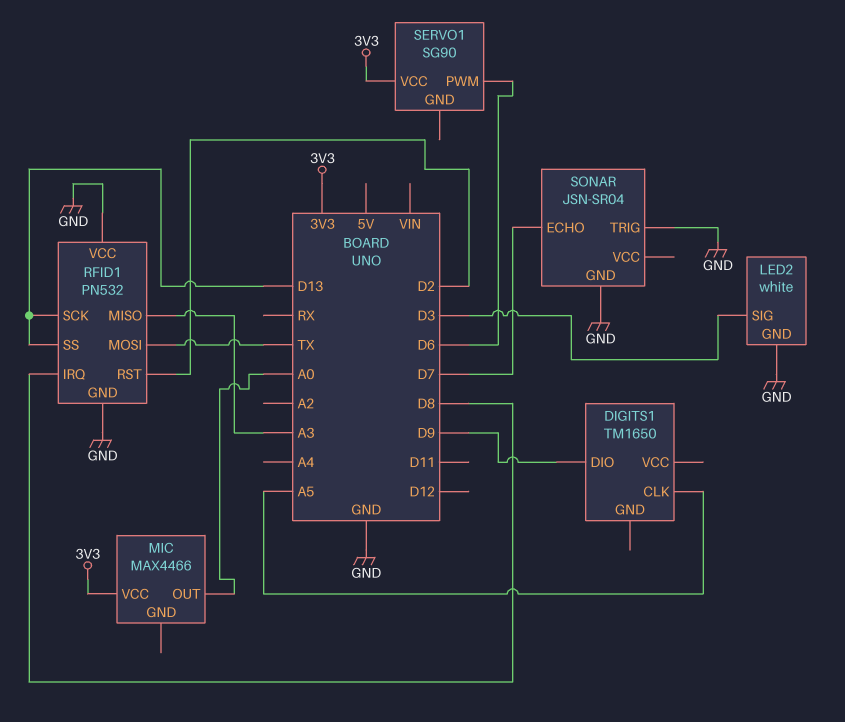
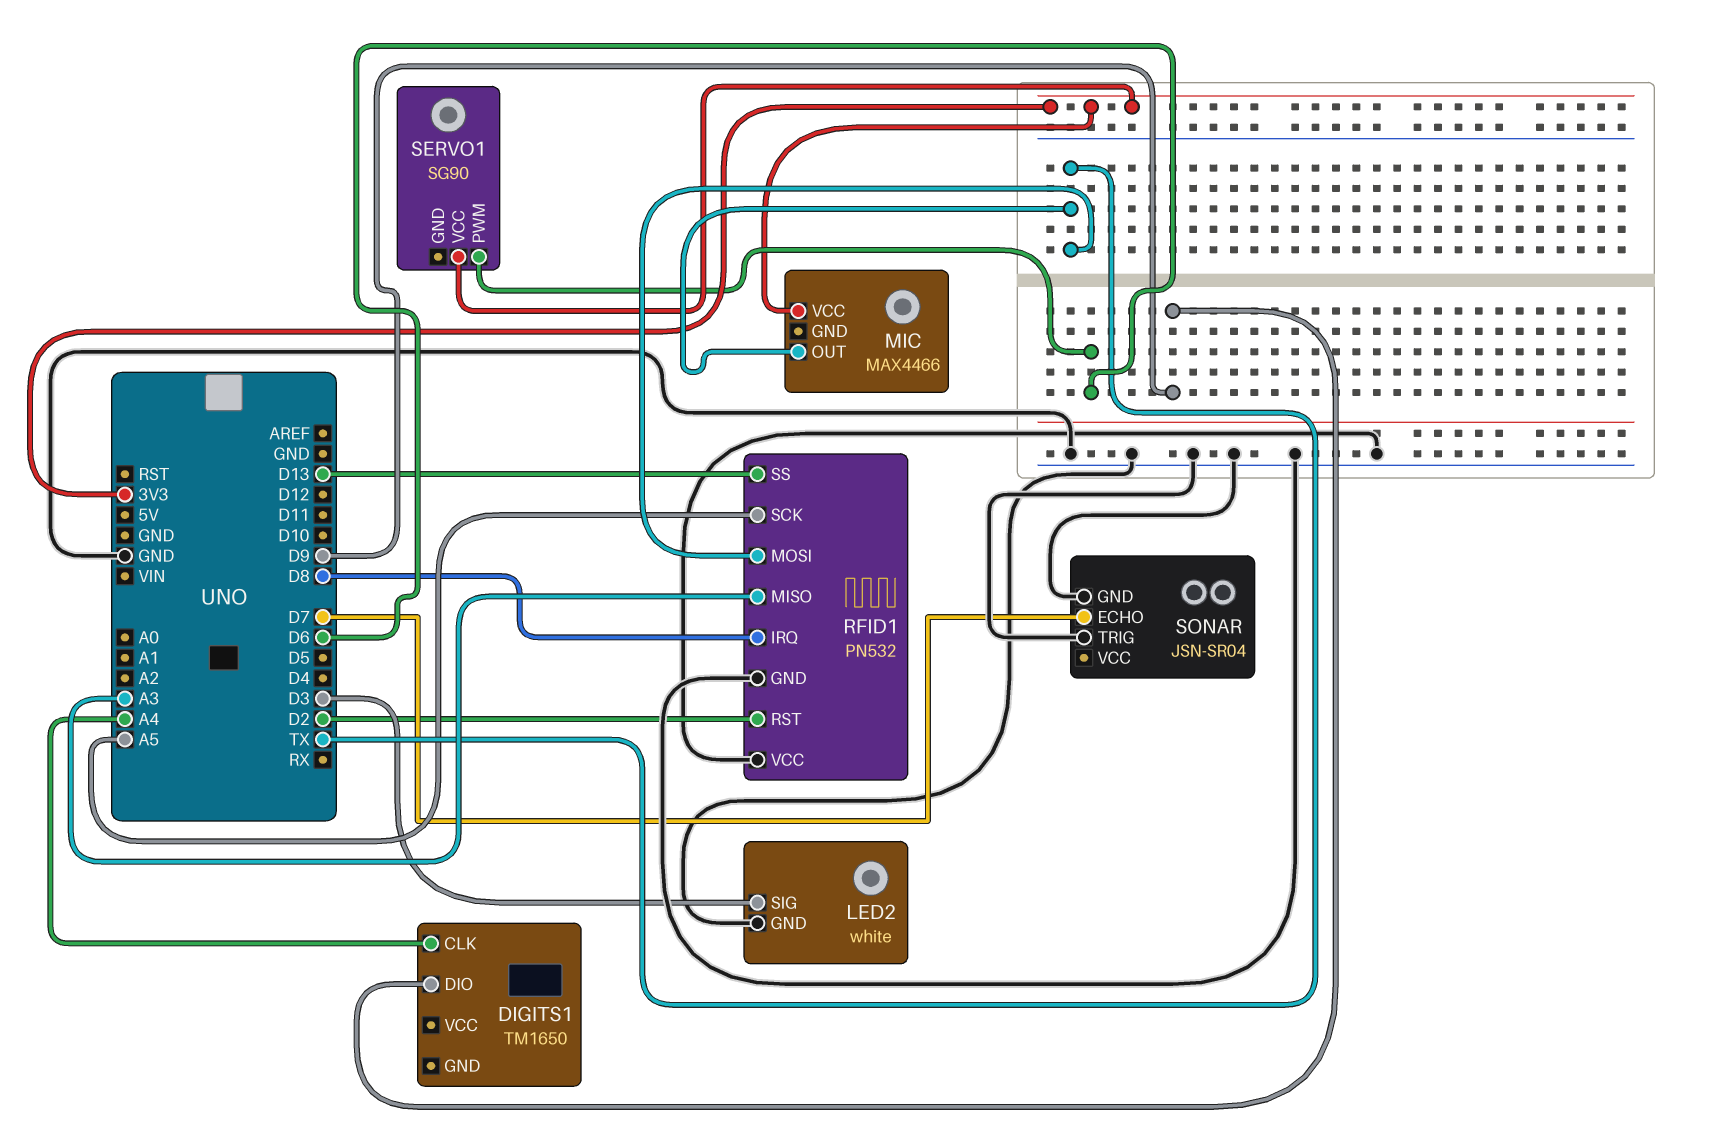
DIGITS1 pin CLK: A5 -> A4
MIC pin OUT: A0 -> TX
RFID1 pin SCK: D13 -> A5

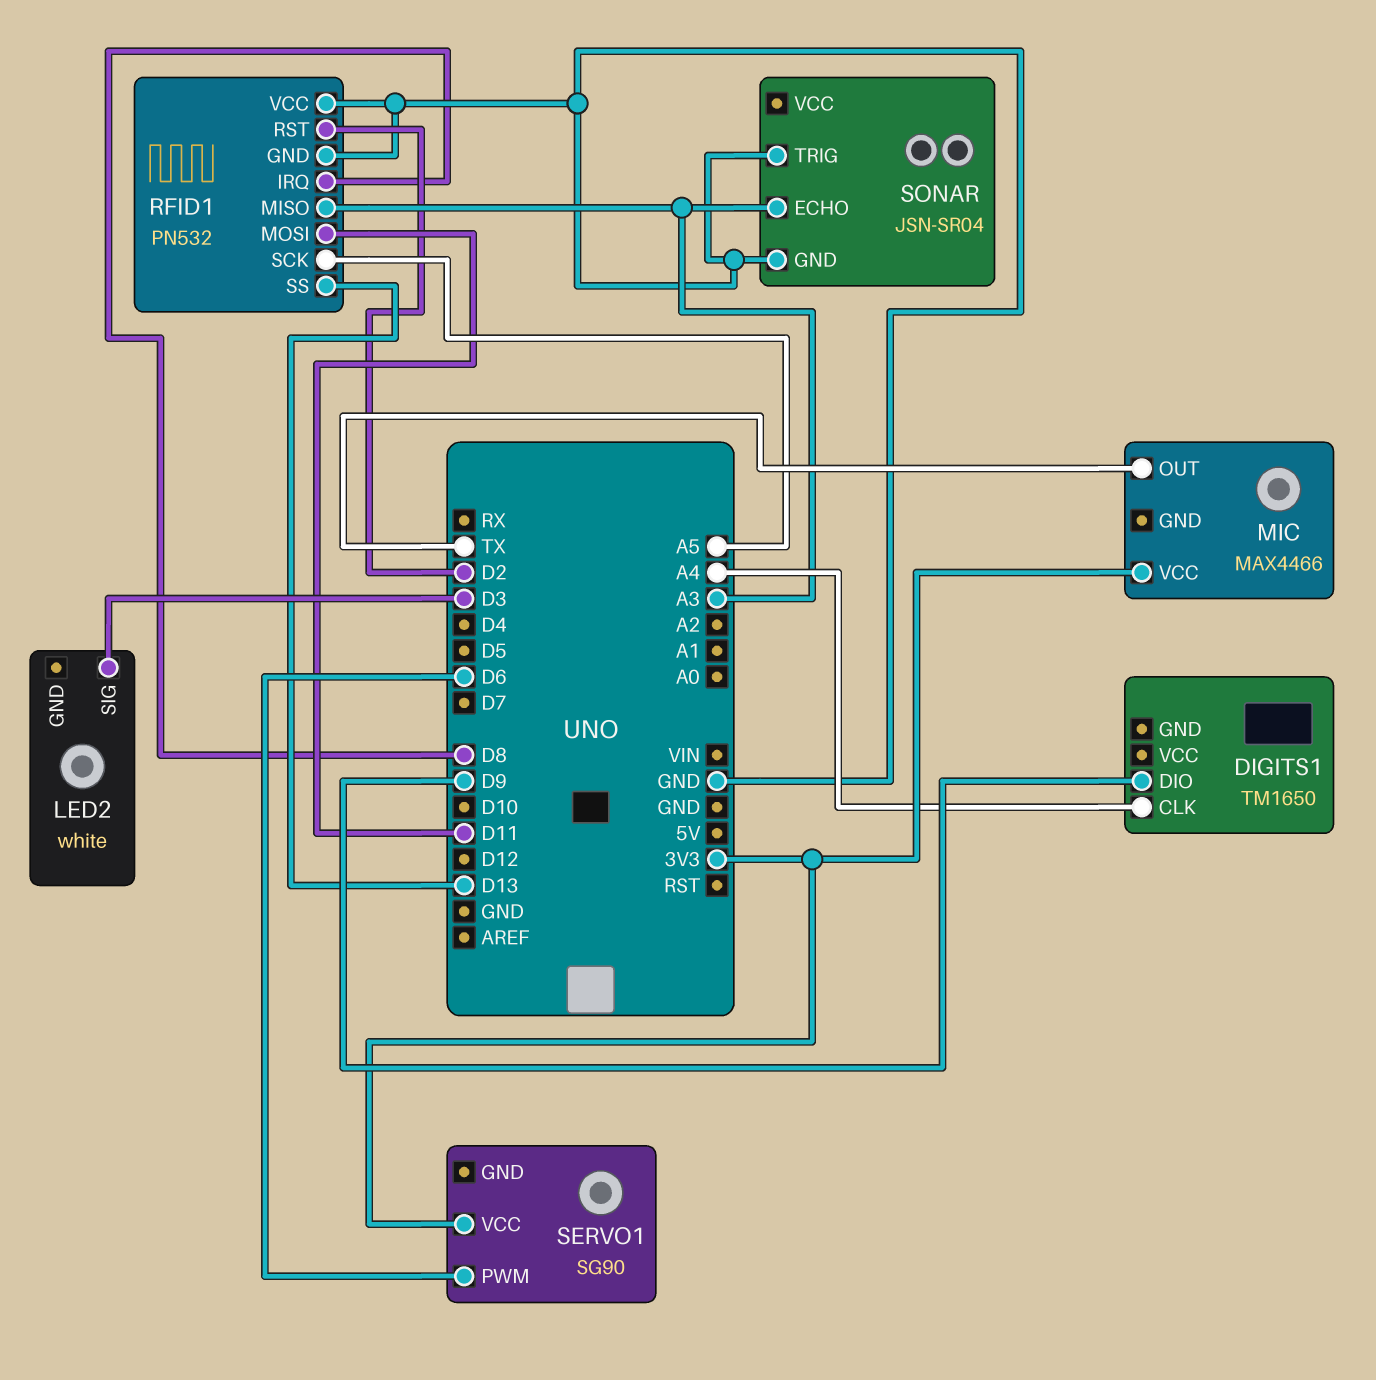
LED2 pin GND: GND -> none
RFID1 pin MOSI: TX -> D11
SONAR pin ECHO: D7 -> A3

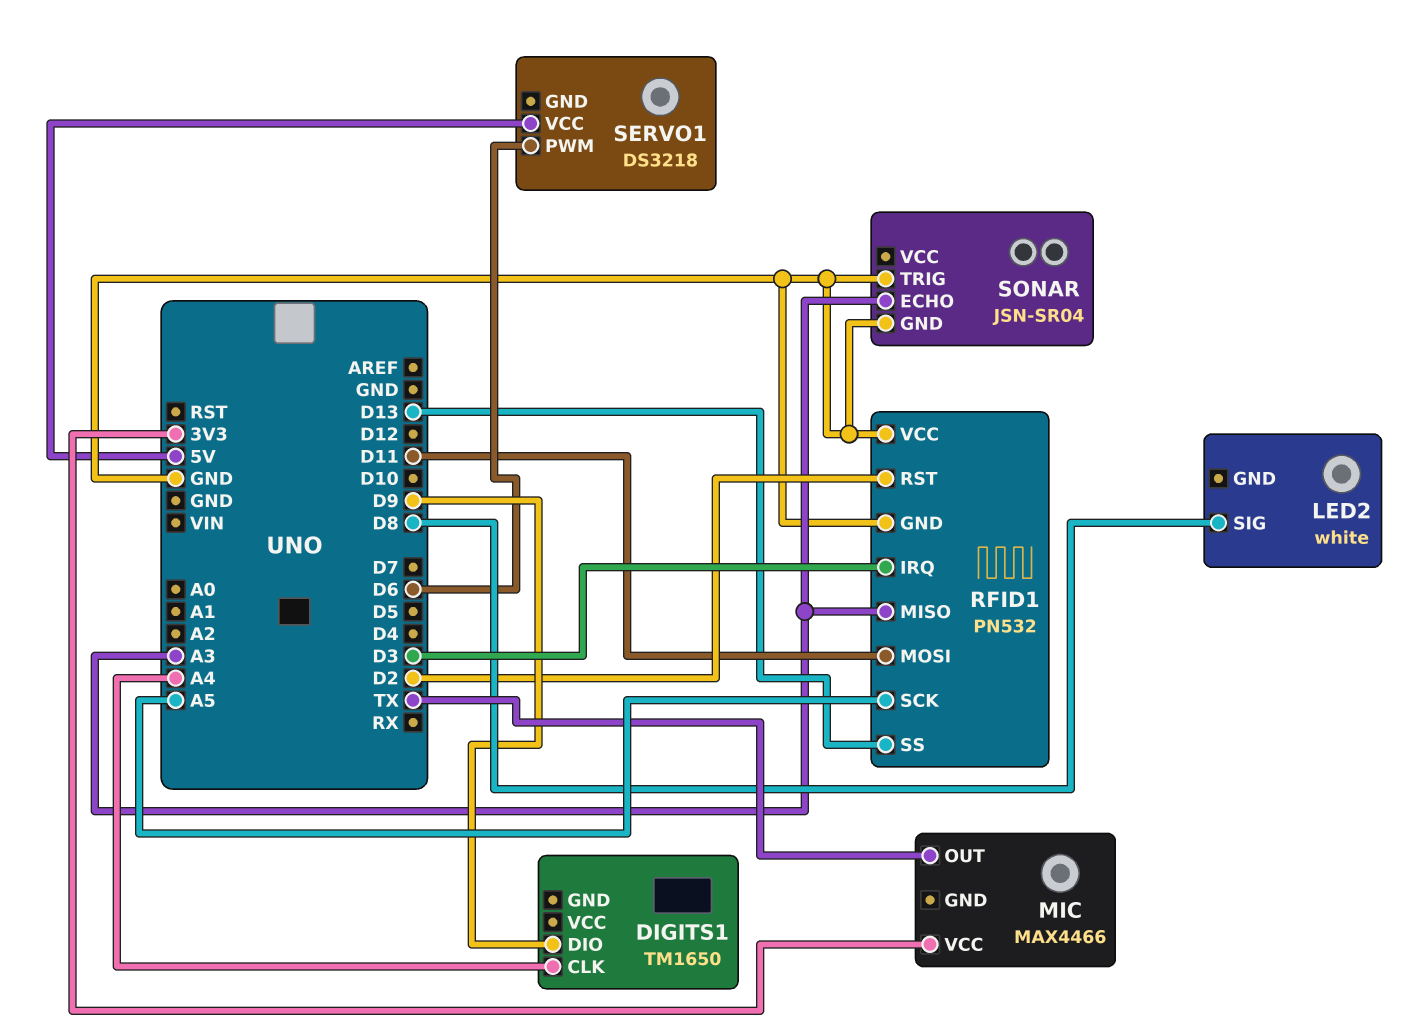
LED2 pin SIG: D3 -> D8
RFID1 pin IRQ: D8 -> D3
SERVO1: SG90 -> DS3218
SERVO1 pin VCC: 3V3 -> 5V

